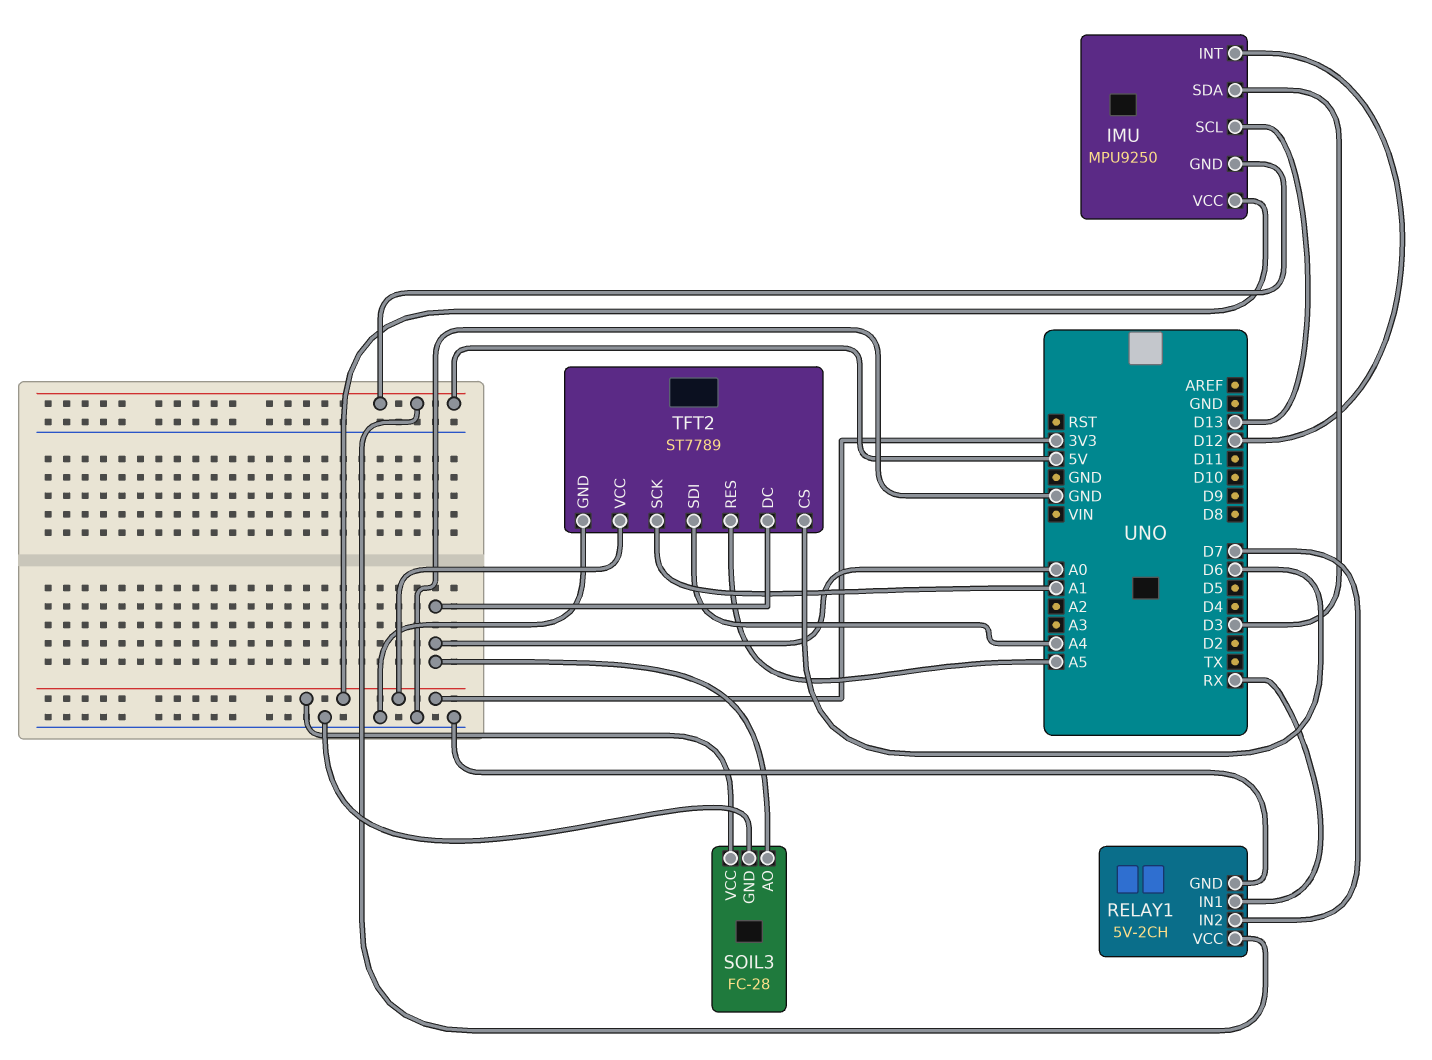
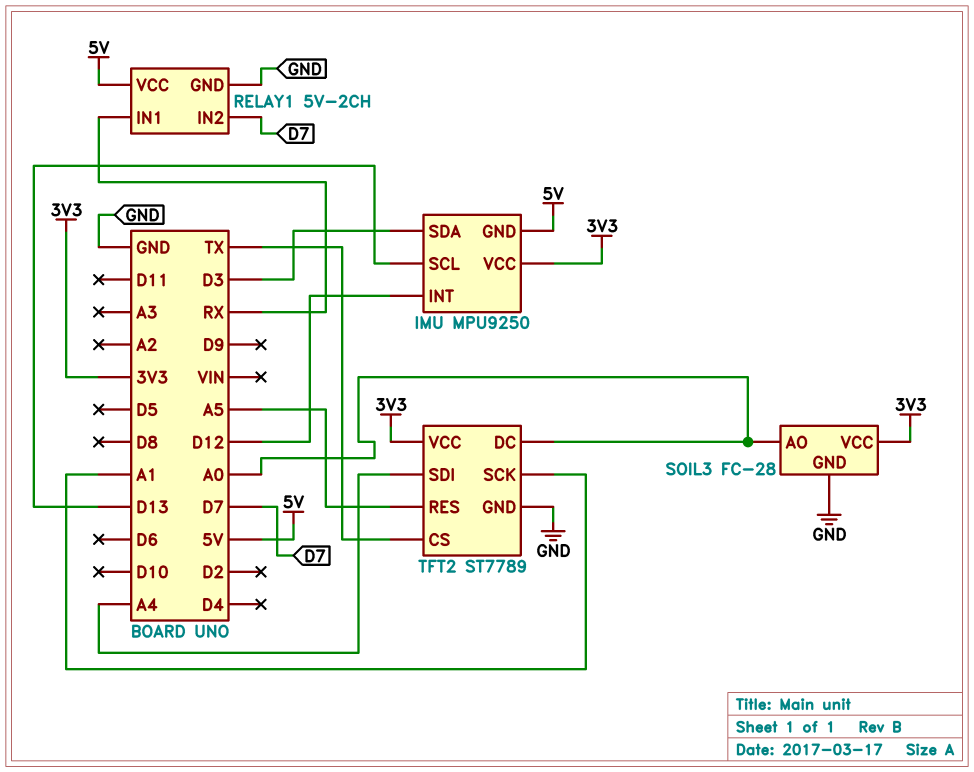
TFT2 pin CS: D6 -> TX

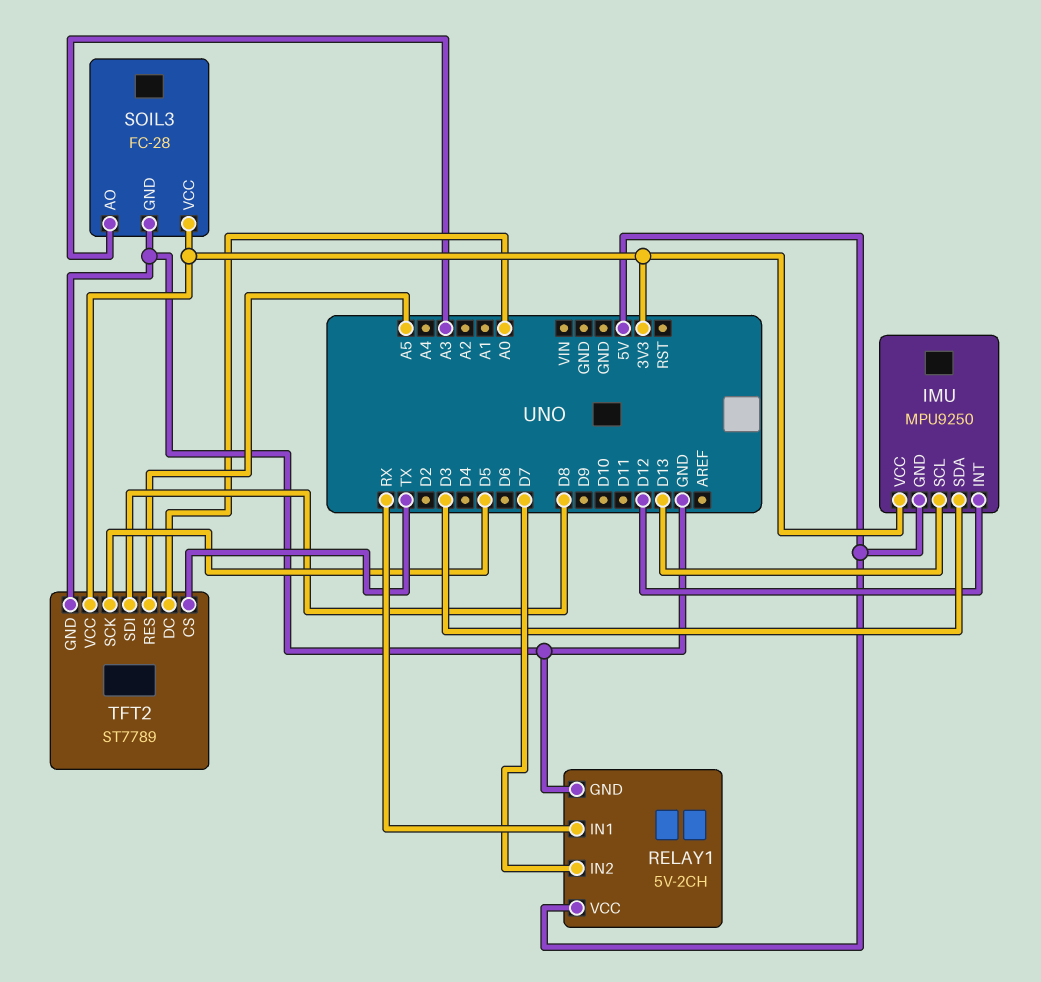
SOIL3 pin AO: A0 -> A3
TFT2 pin SCK: A1 -> D5
TFT2 pin SDI: A4 -> D8

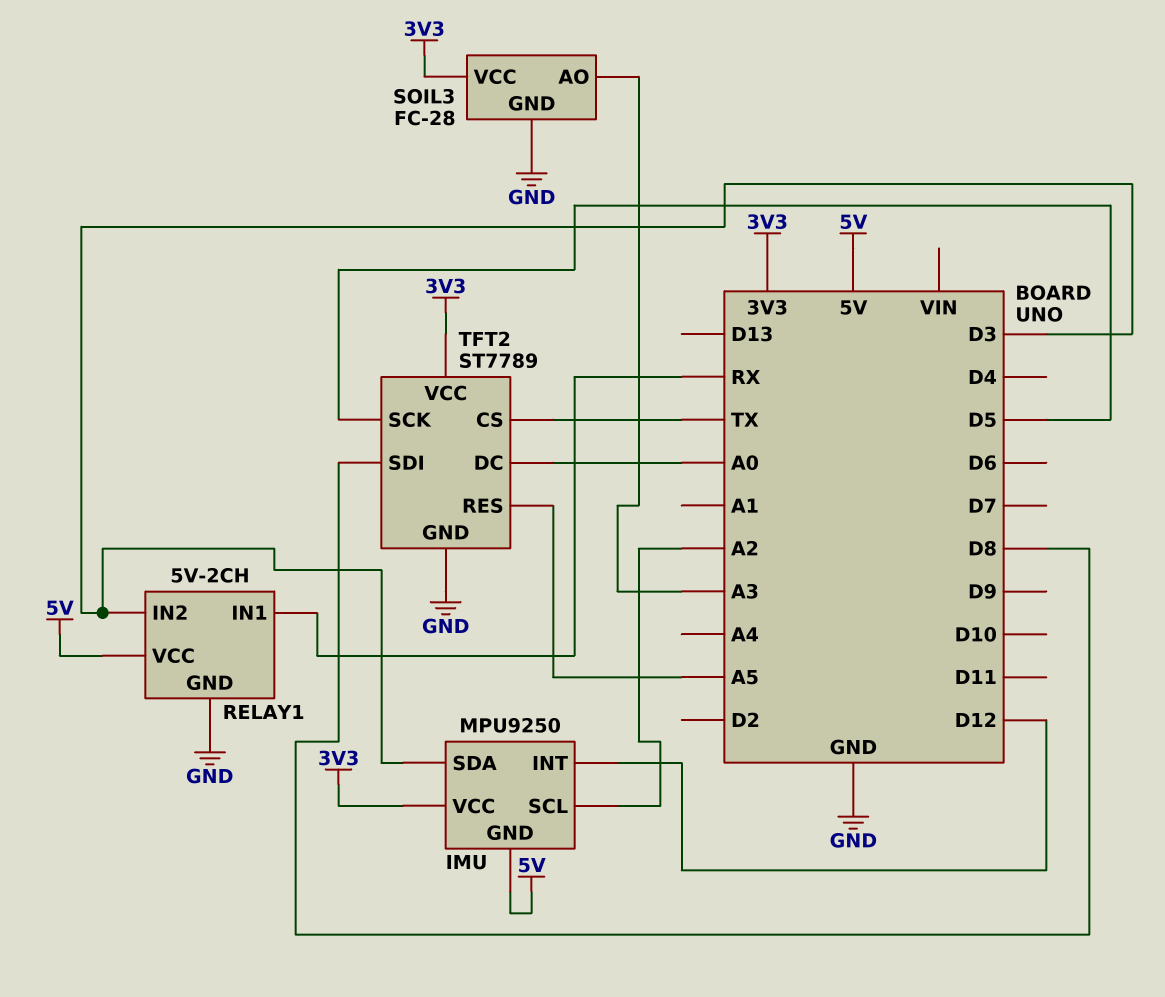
IMU pin SCL: D13 -> A2
RELAY1 pin IN2: D7 -> D3

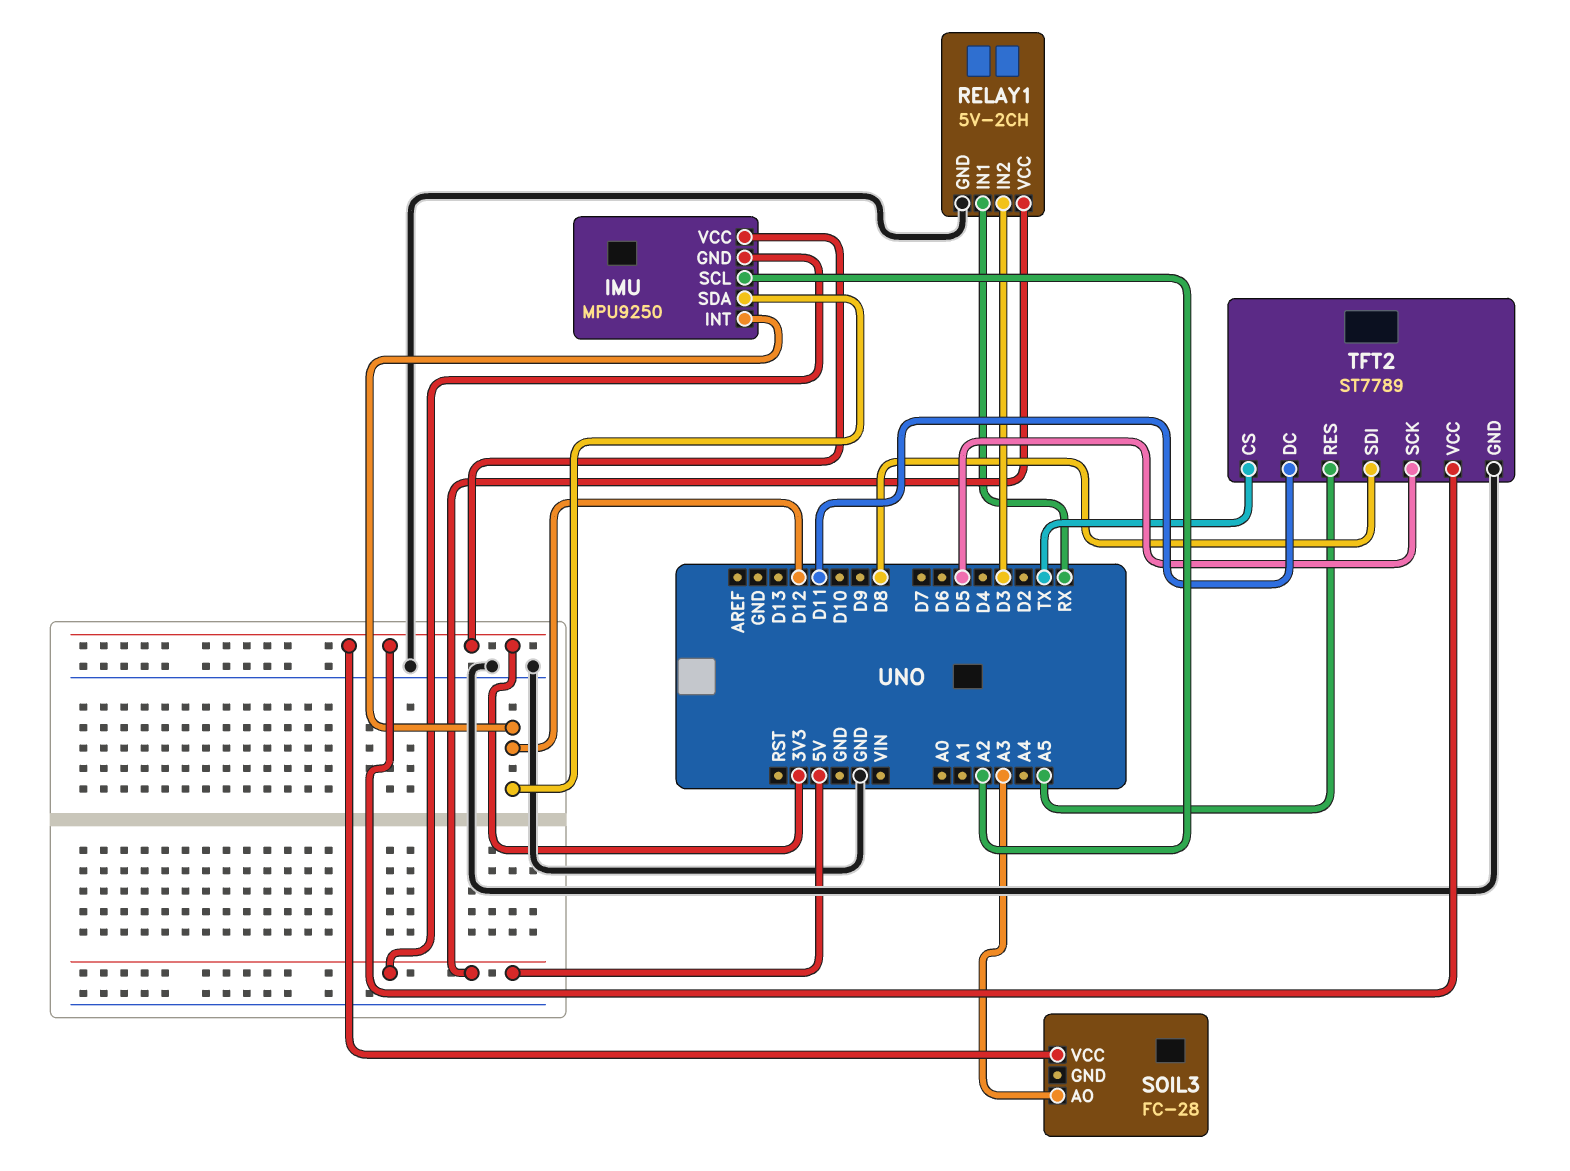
IMU pin SDA: D3 -> D12
SOIL3 pin GND: GND -> none
TFT2 pin DC: A0 -> D11

